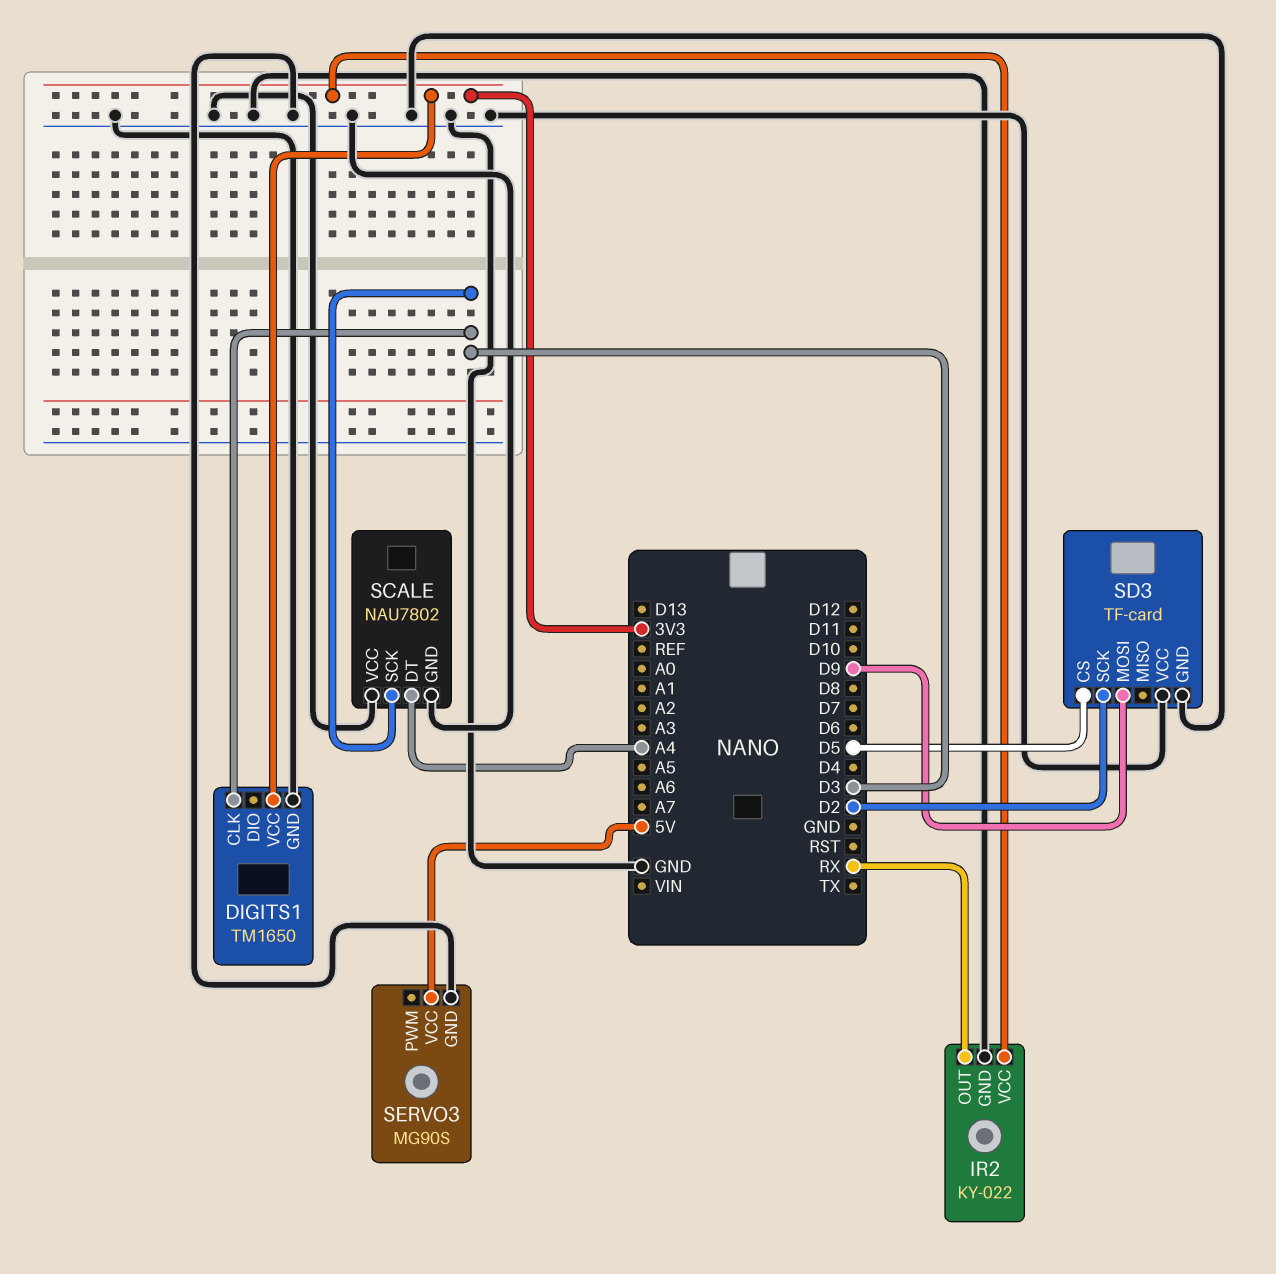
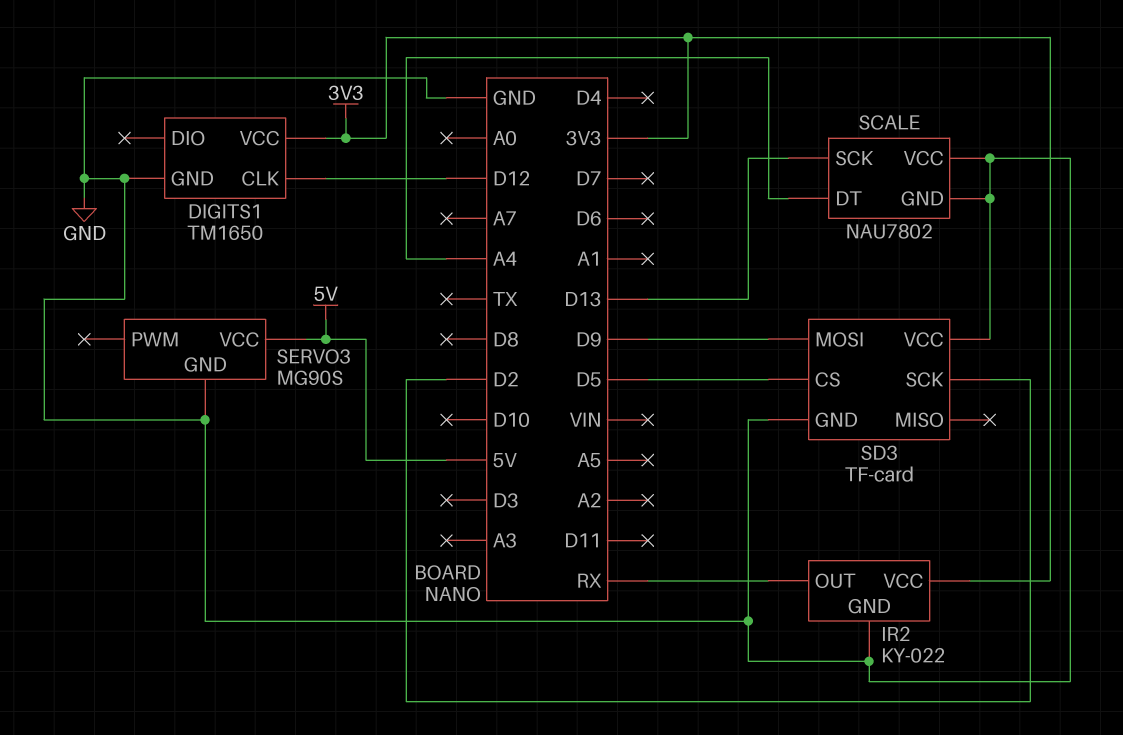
DIGITS1 pin CLK: D3 -> D12
SCALE pin SCK: D3 -> D13

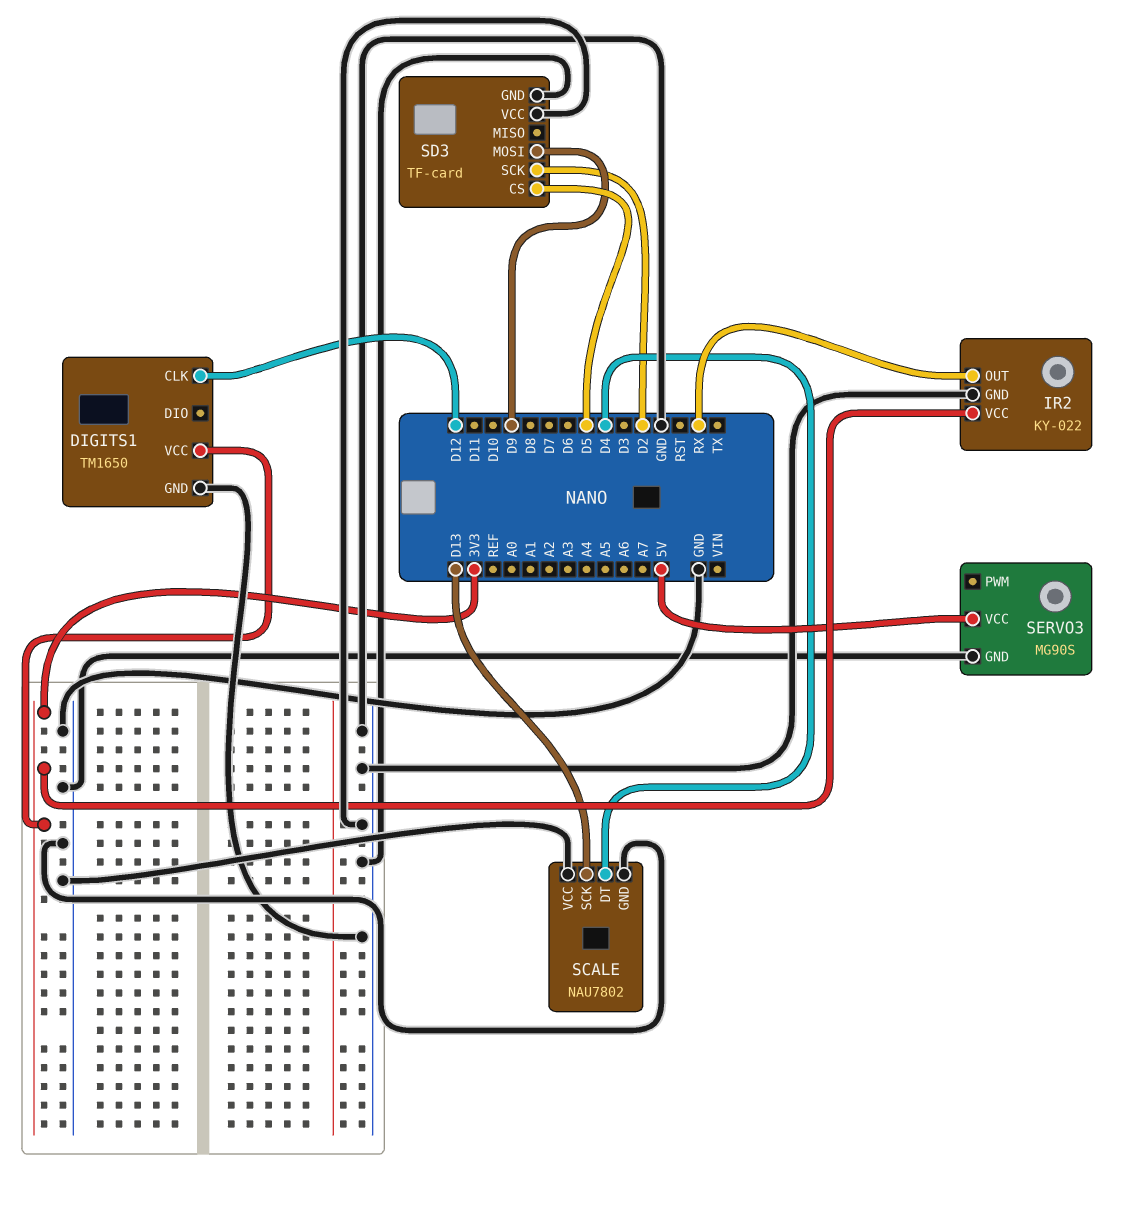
SCALE pin DT: A4 -> D4

